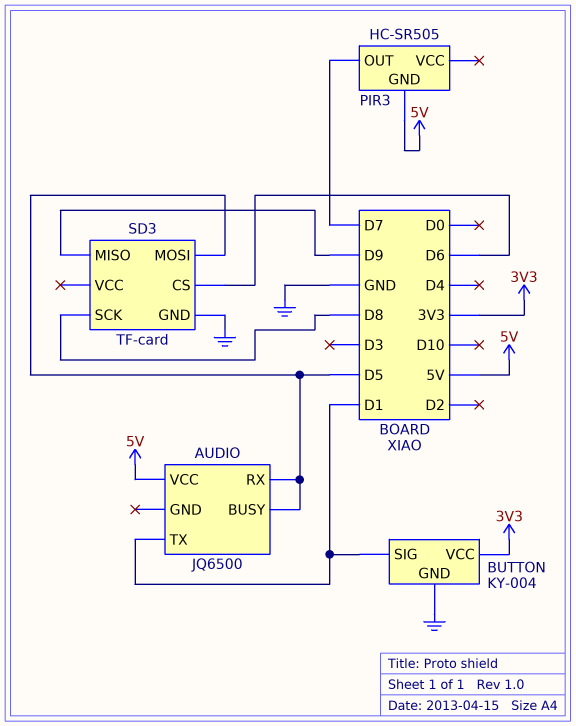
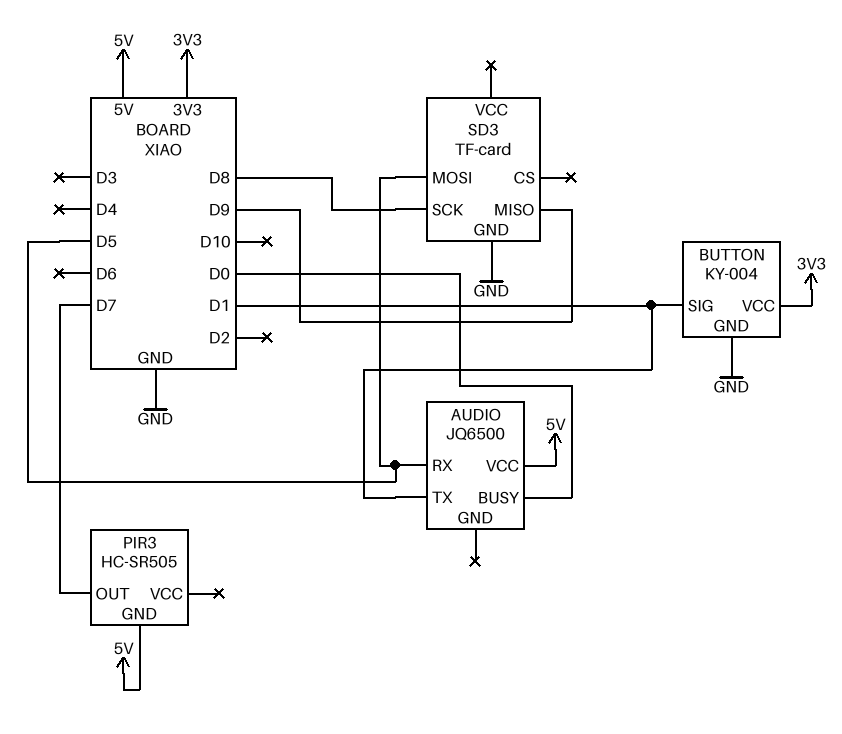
AUDIO pin BUSY: D5 -> D0
SD3 pin CS: D6 -> none

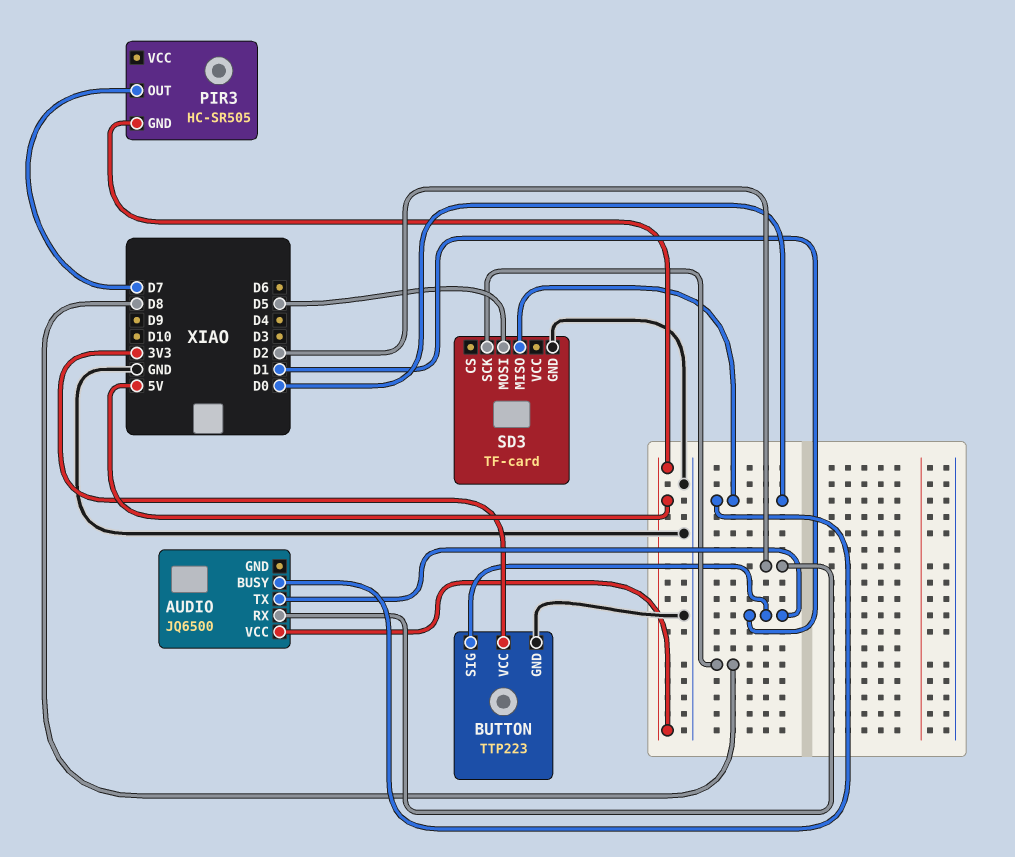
AUDIO pin RX: D5 -> D2
BUTTON: KY-004 -> TTP223
SD3 pin MISO: D9 -> D0

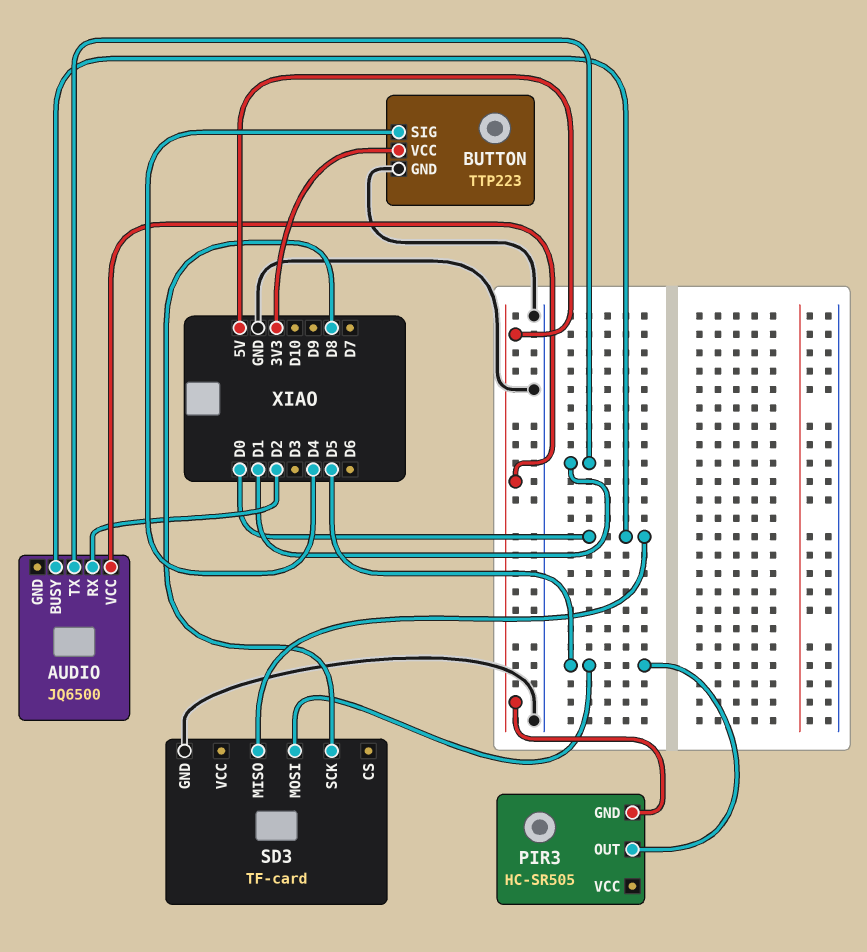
BUTTON pin SIG: D1 -> D4
PIR3 pin OUT: D7 -> D5

